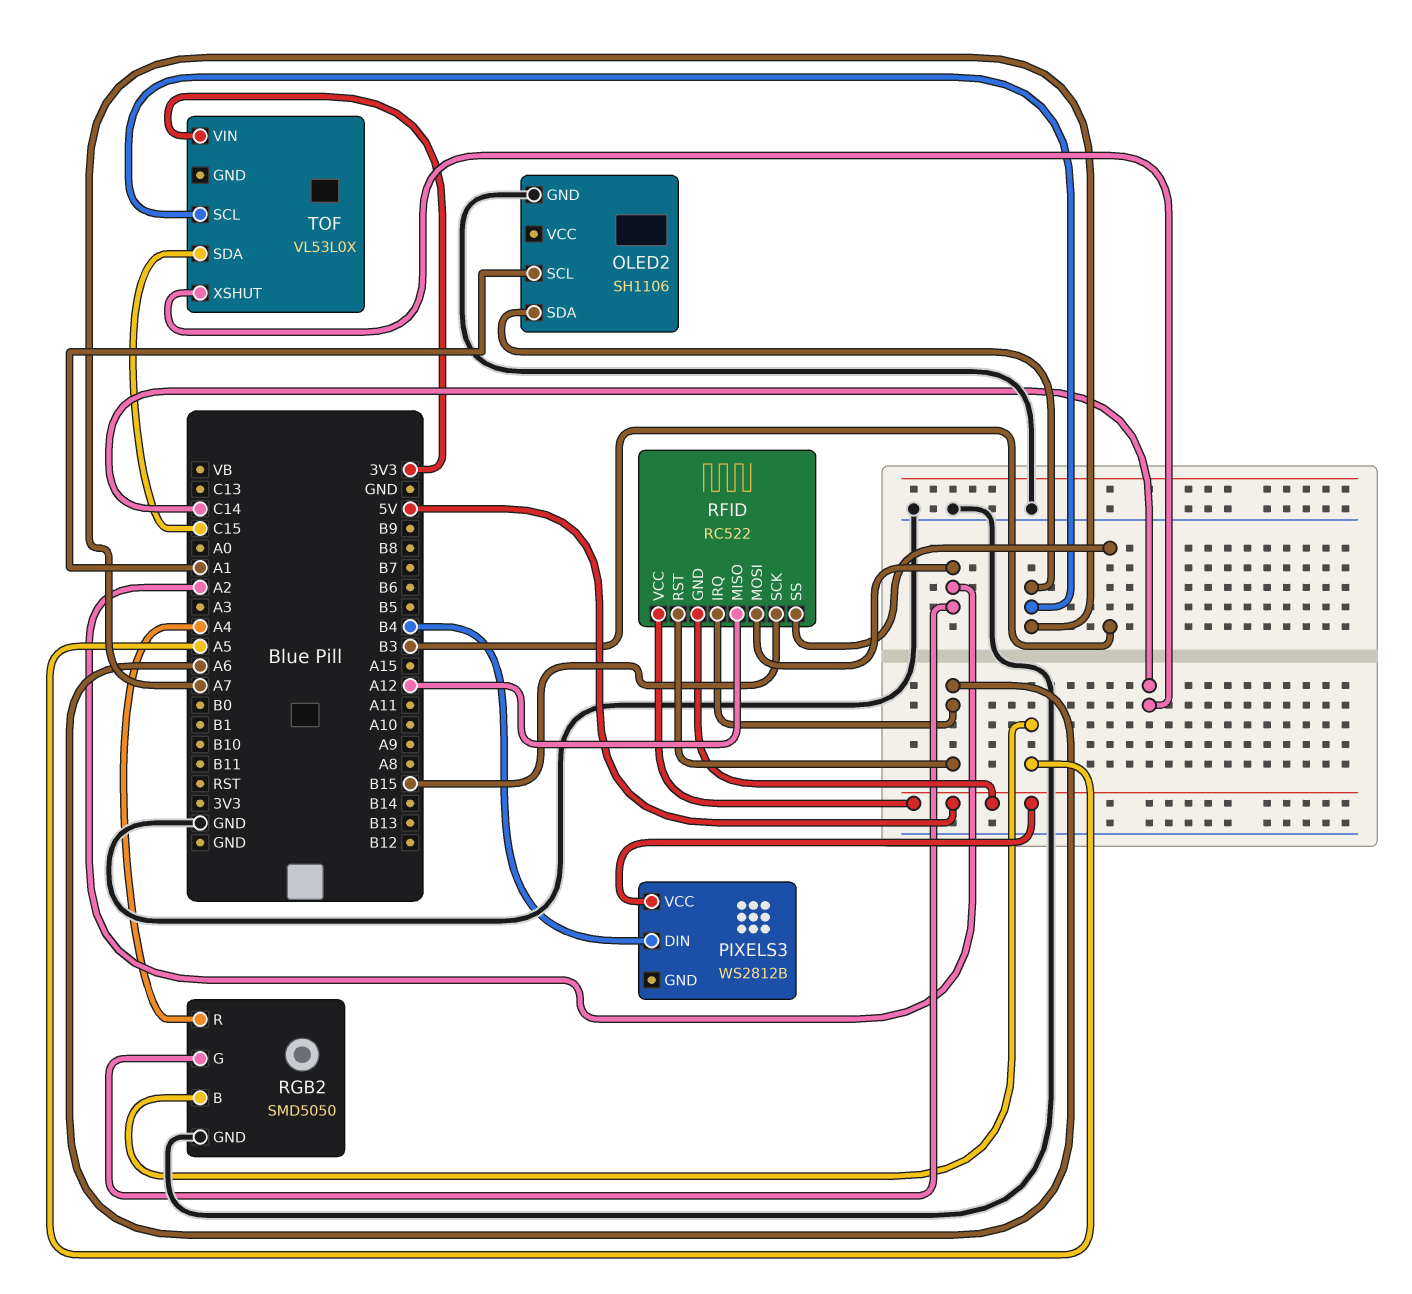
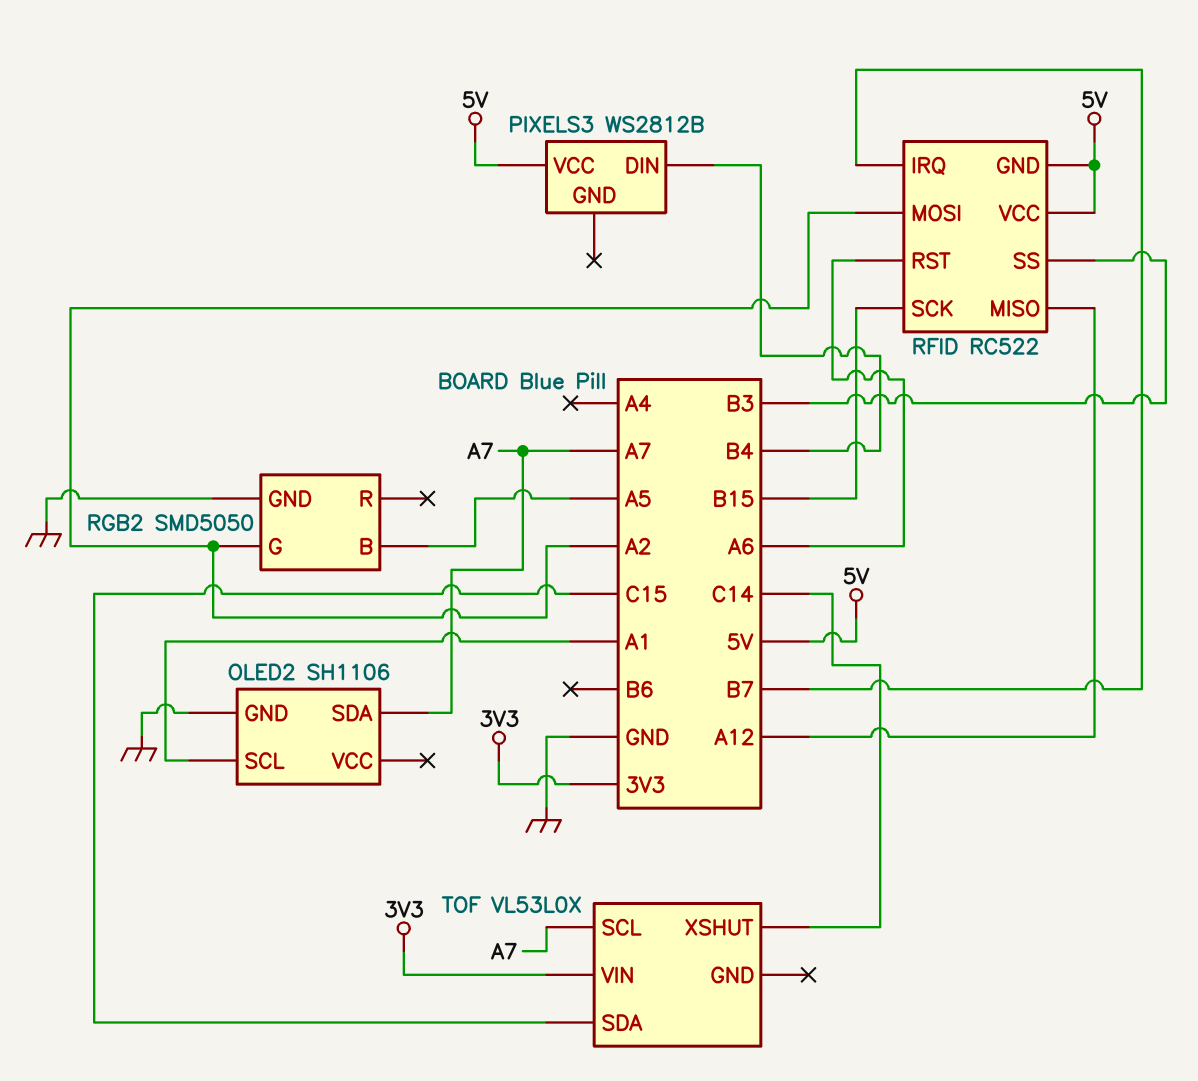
RFID pin IRQ: A6 -> B7
RGB2 pin R: A4 -> none

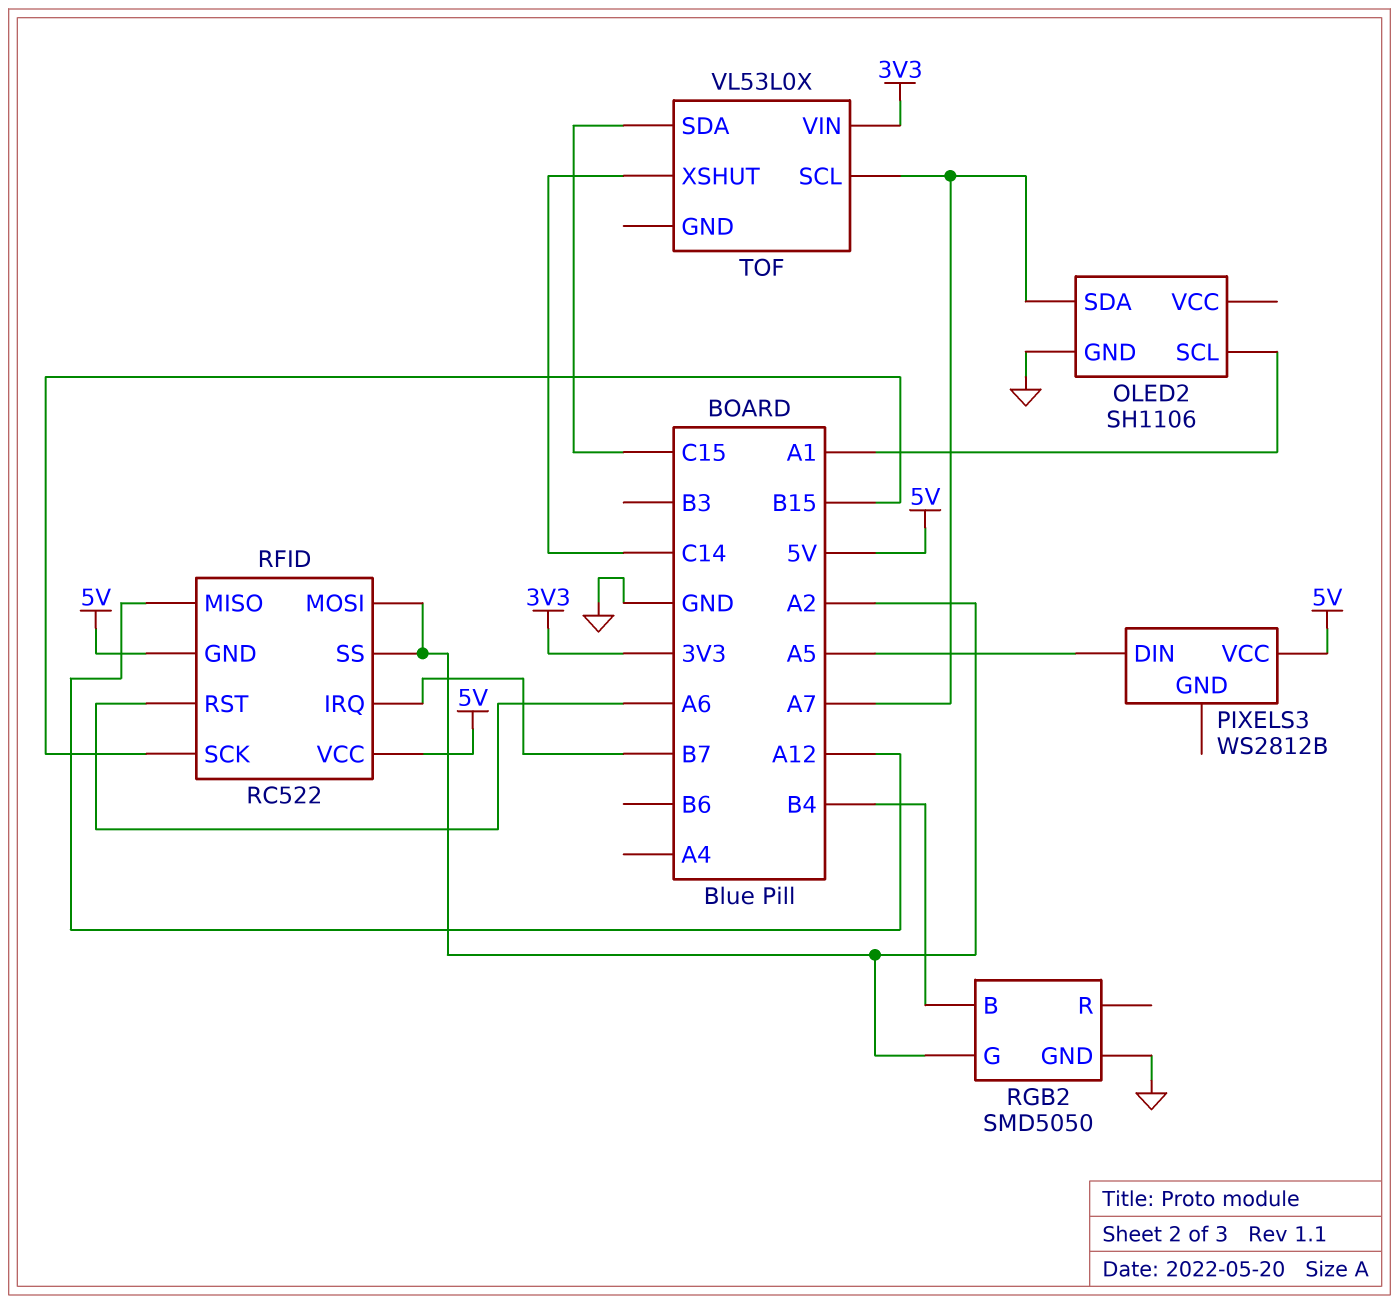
PIXELS3 pin DIN: B4 -> A5
RFID pin SS: B3 -> A2
RGB2 pin B: A5 -> B4

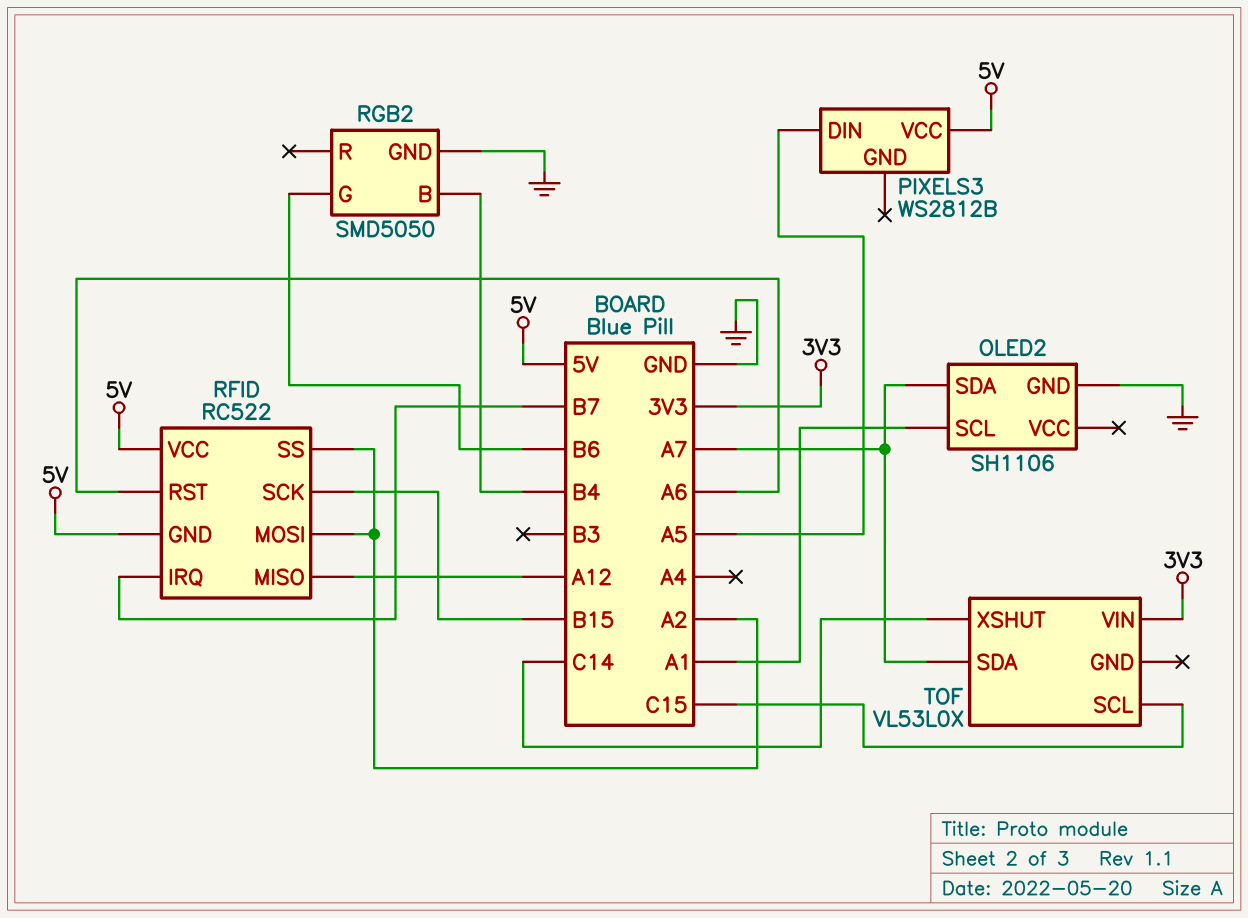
RGB2 pin G: A2 -> B6
TOF pin SCL: A7 -> C15
TOF pin SDA: C15 -> A7

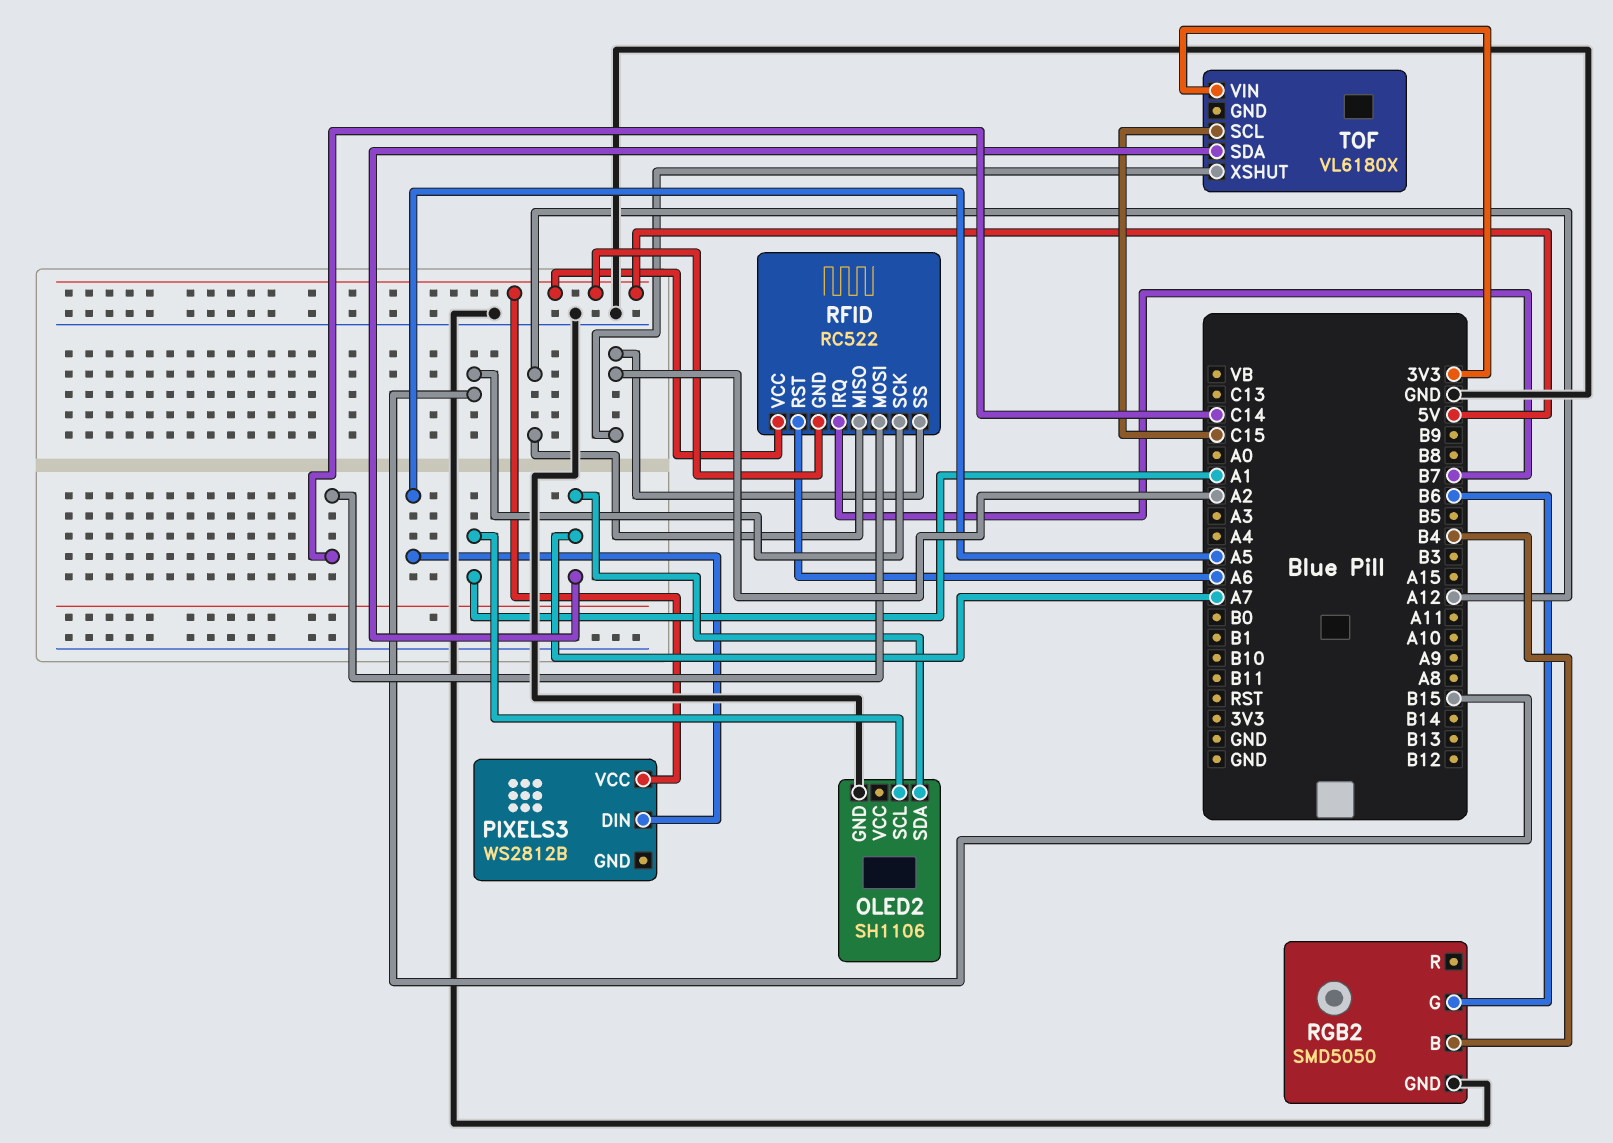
RFID pin MOSI: A2 -> C14
TOF: VL53L0X -> VL6180X
TOF pin XSHUT: C14 -> A2

